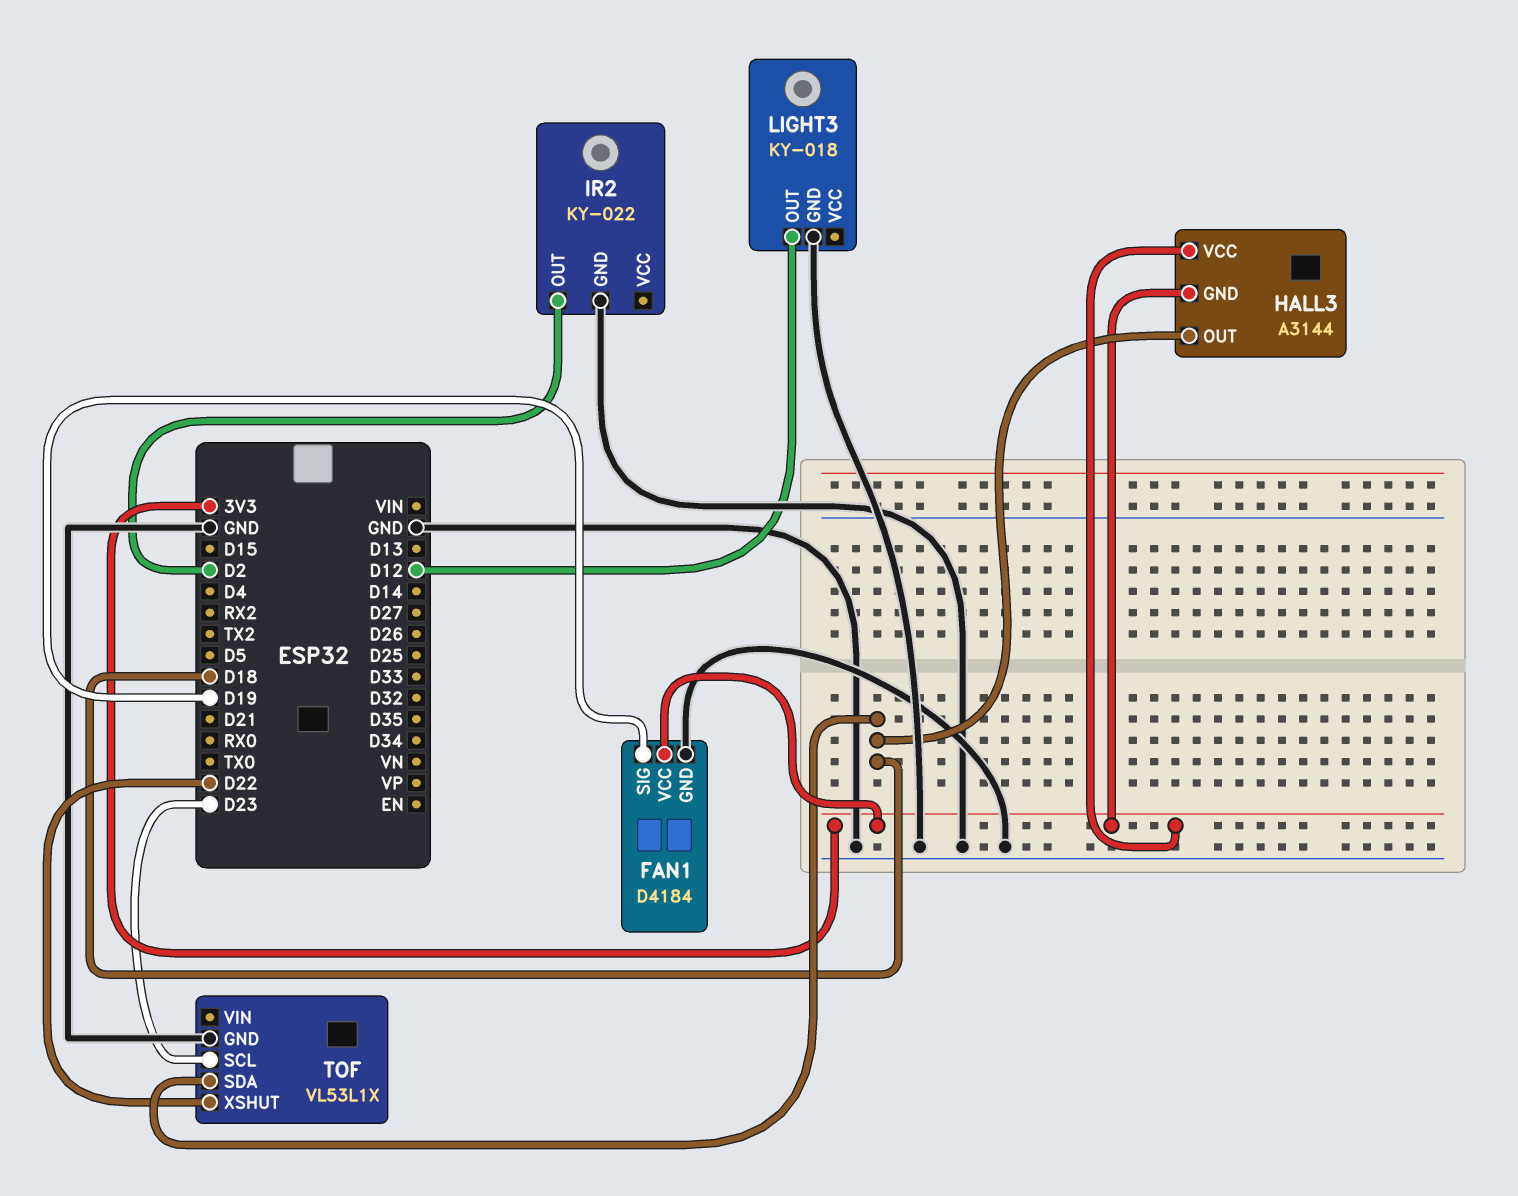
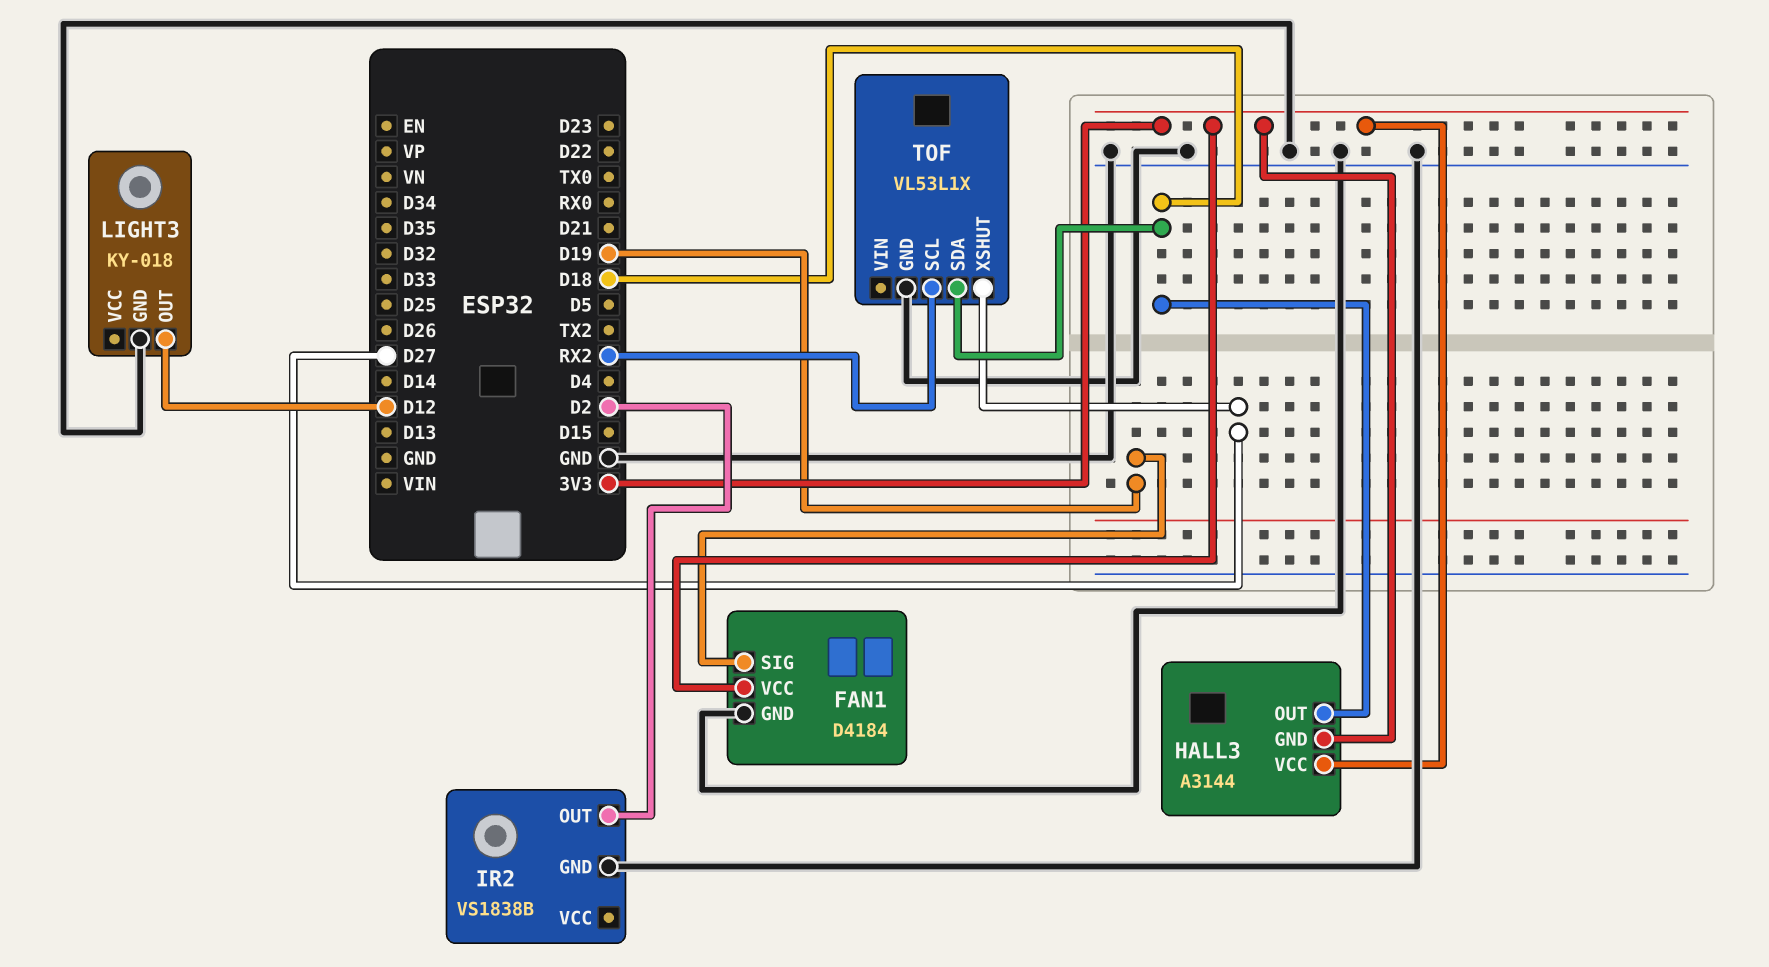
IR2: KY-022 -> VS1838B
TOF pin SCL: D23 -> RX2
TOF pin XSHUT: D22 -> D27

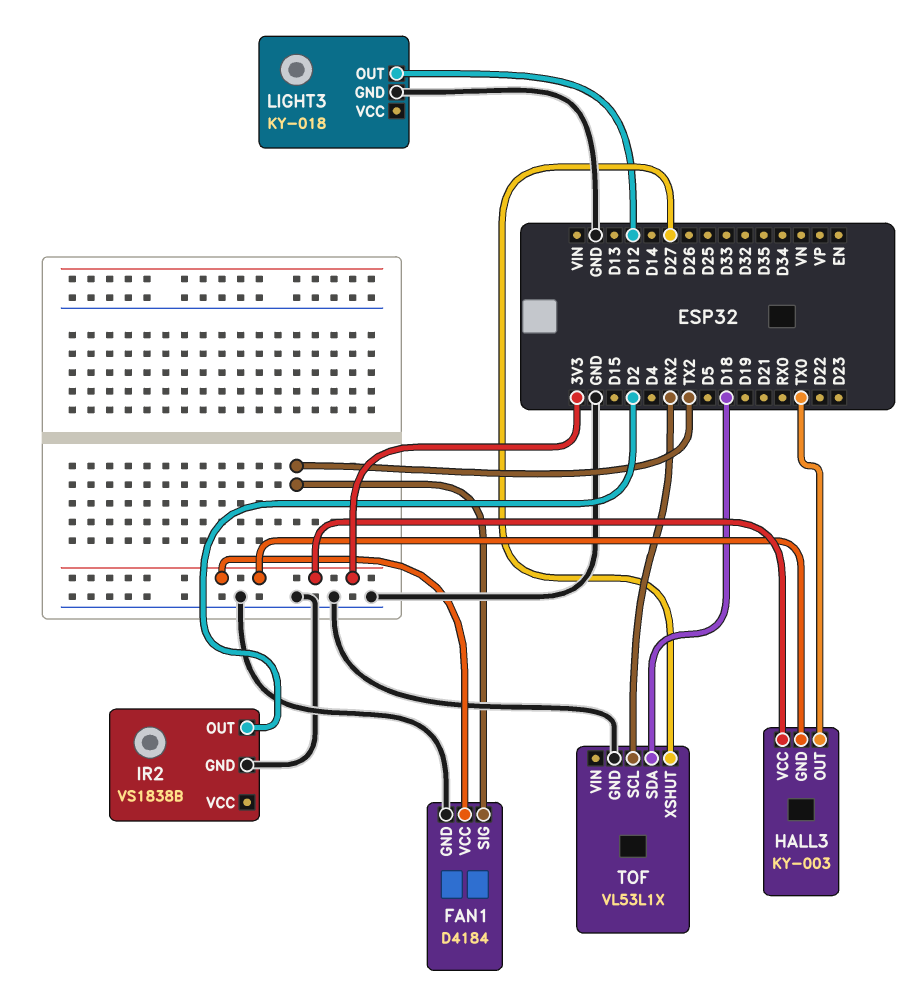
FAN1 pin SIG: D19 -> TX2
HALL3: A3144 -> KY-003
HALL3 pin OUT: D18 -> TX0

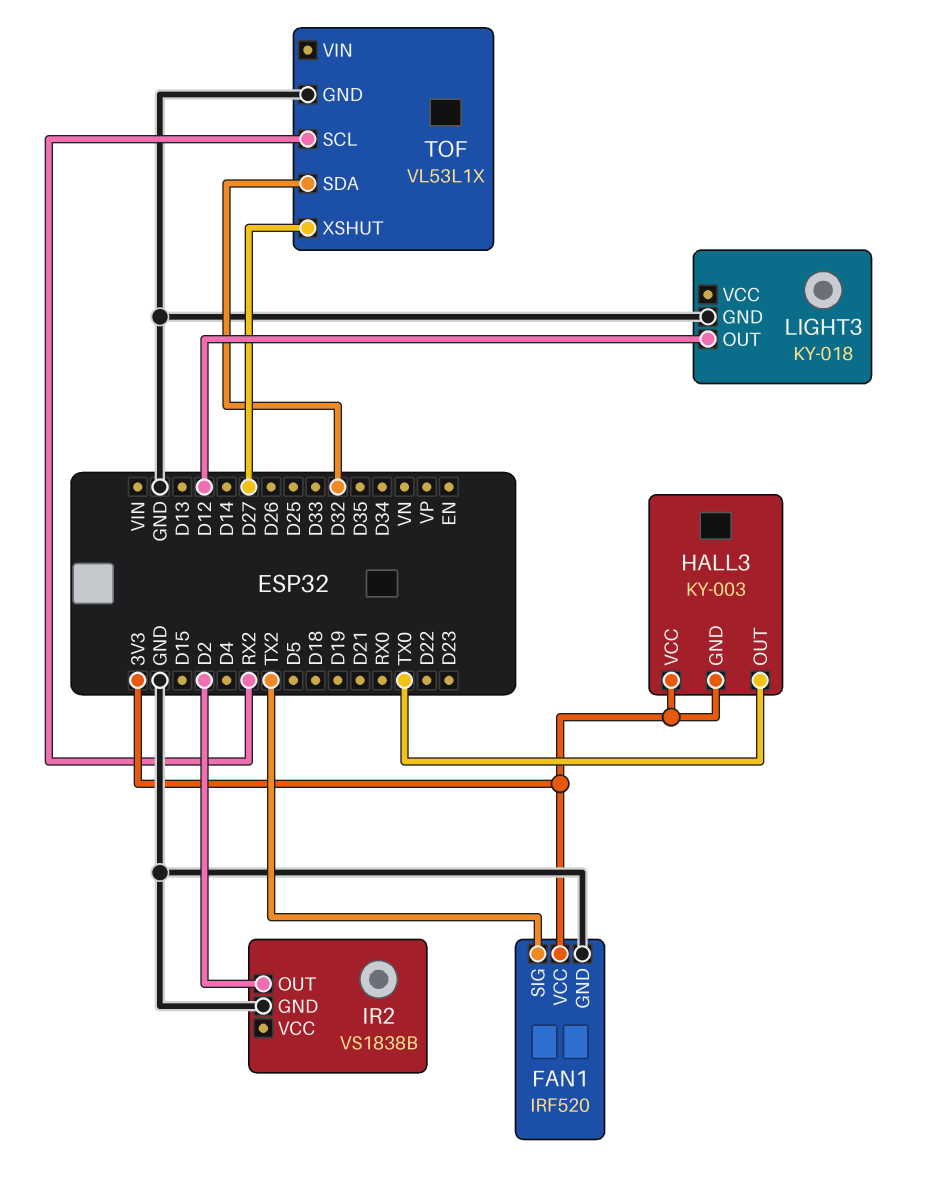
FAN1: D4184 -> IRF520
TOF pin SDA: D18 -> D32

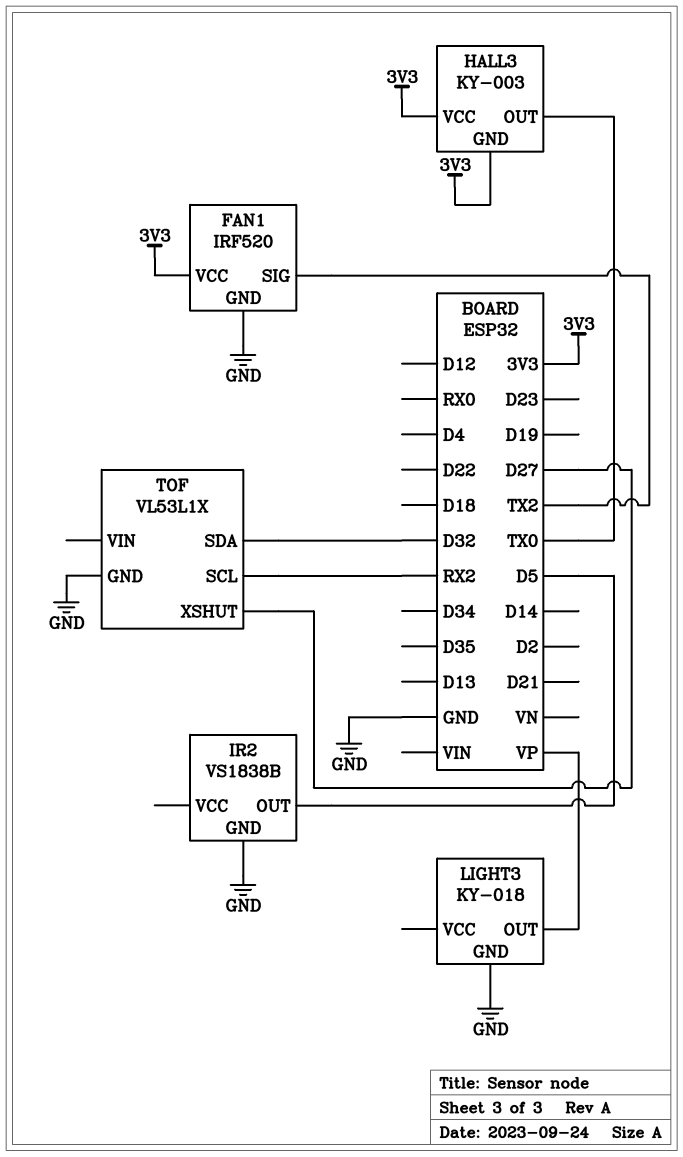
IR2 pin OUT: D2 -> D5
LIGHT3 pin OUT: D12 -> VP

